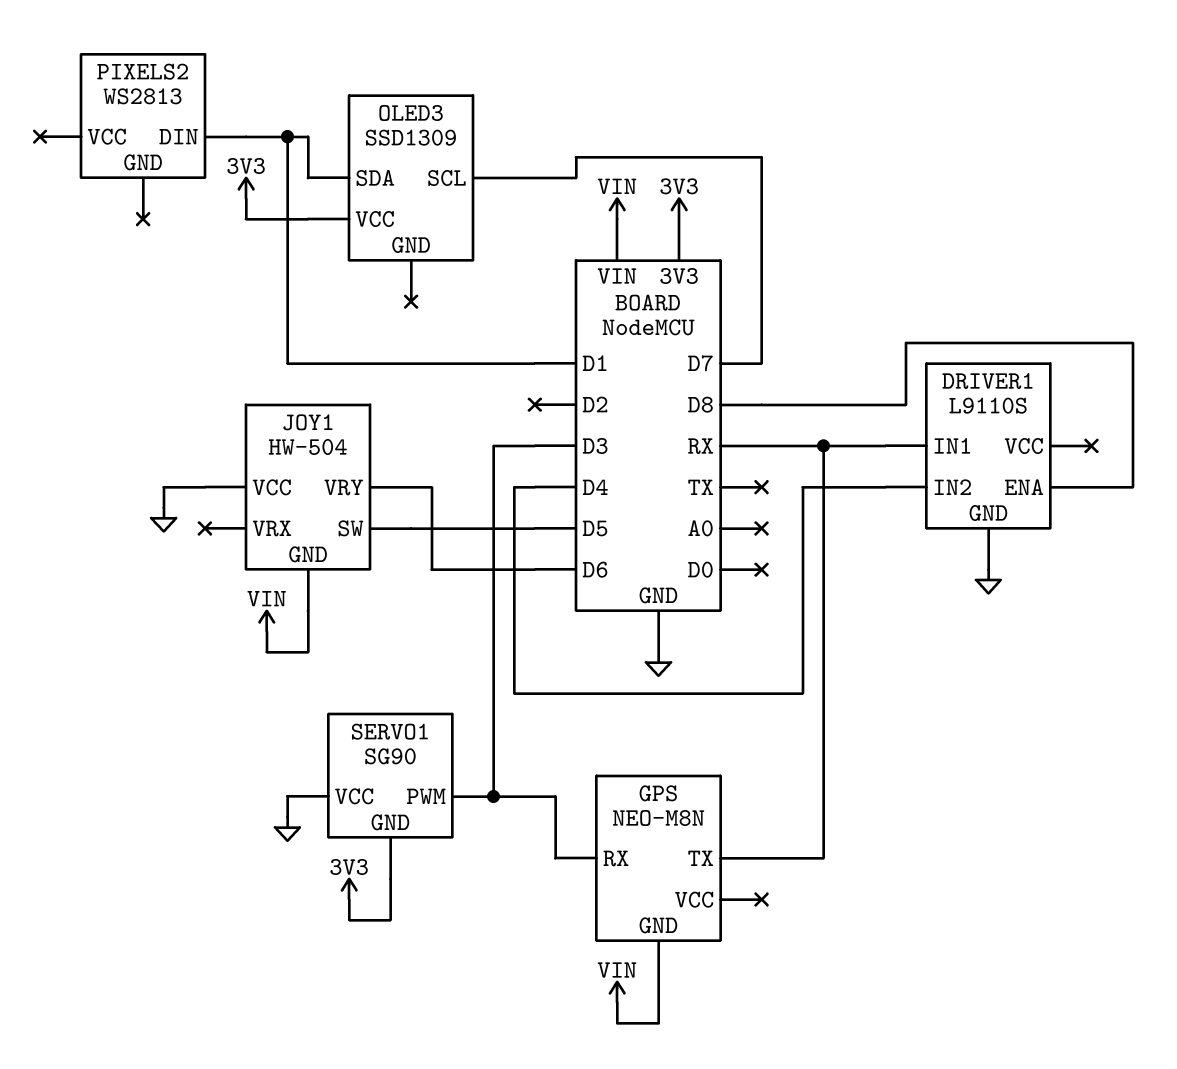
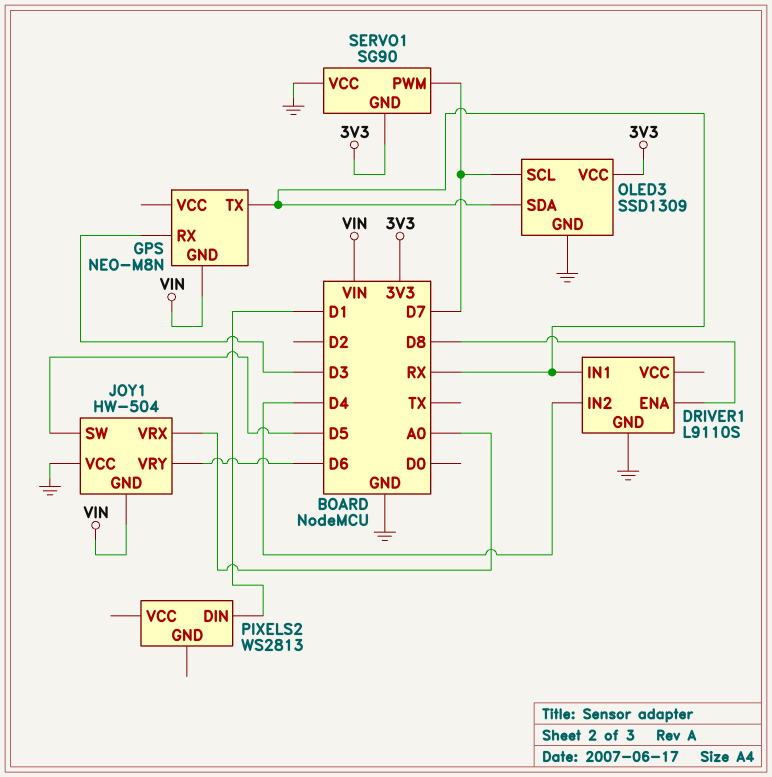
JOY1 pin VRX: none -> A0
OLED3 pin GND: none -> GND
OLED3 pin SDA: D1 -> RX
SERVO1 pin PWM: D3 -> D7

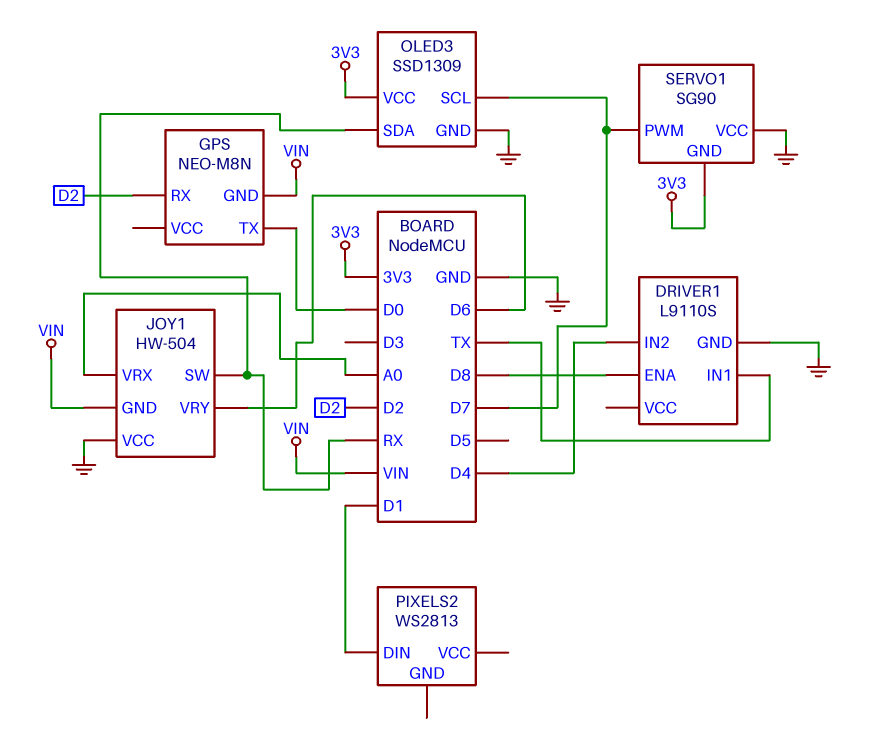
DRIVER1 pin IN1: RX -> TX
GPS pin RX: D3 -> D2
GPS pin TX: RX -> D0
JOY1 pin SW: D5 -> RX

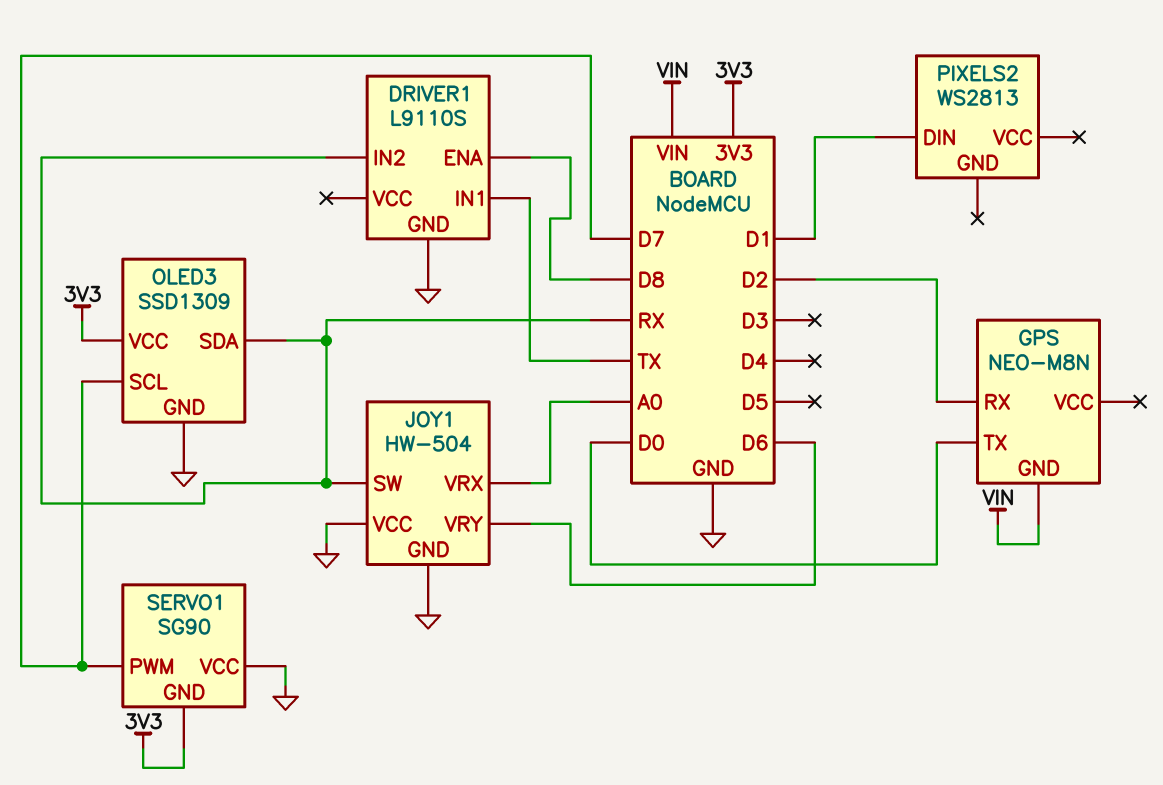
DRIVER1 pin IN2: D4 -> RX
JOY1 pin GND: VIN -> GND

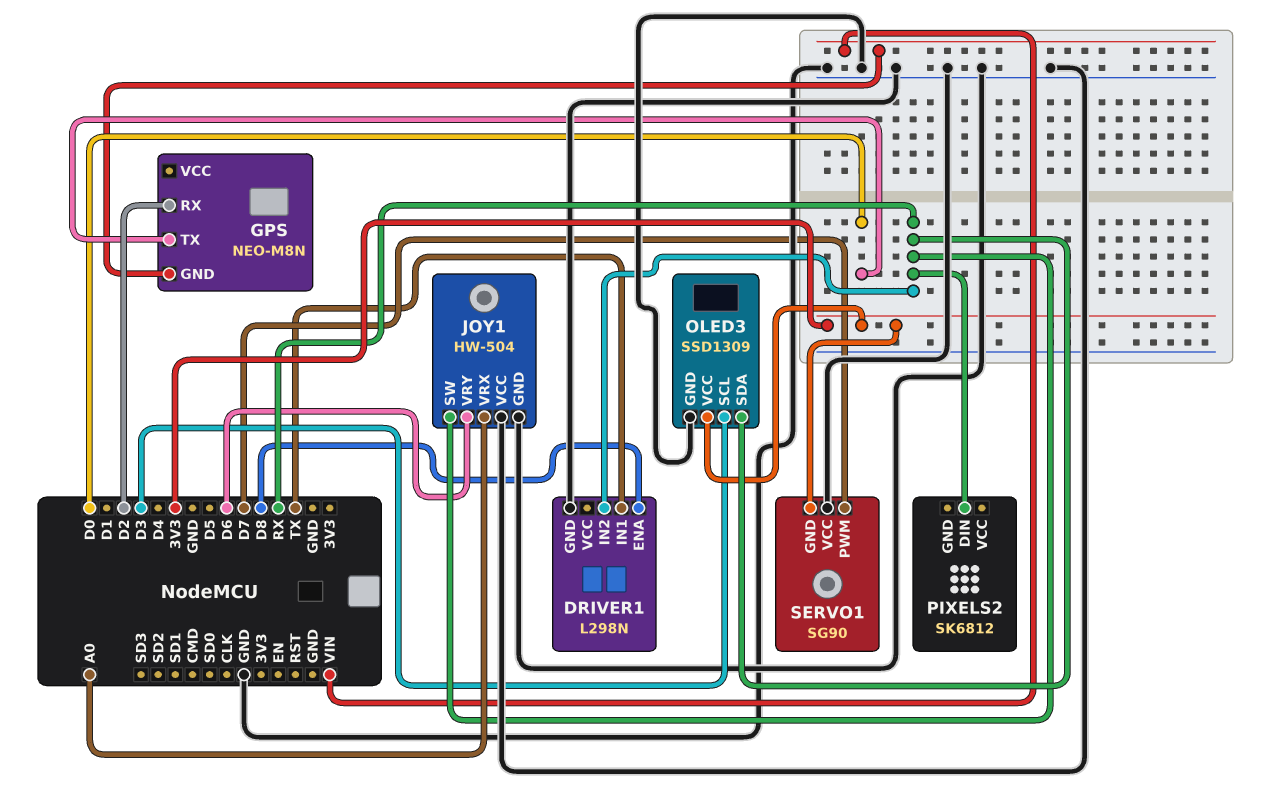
DRIVER1: L9110S -> L298N
OLED3 pin SCL: D7 -> D3
PIXELS2: WS2813 -> SK6812
PIXELS2 pin DIN: D1 -> RX

